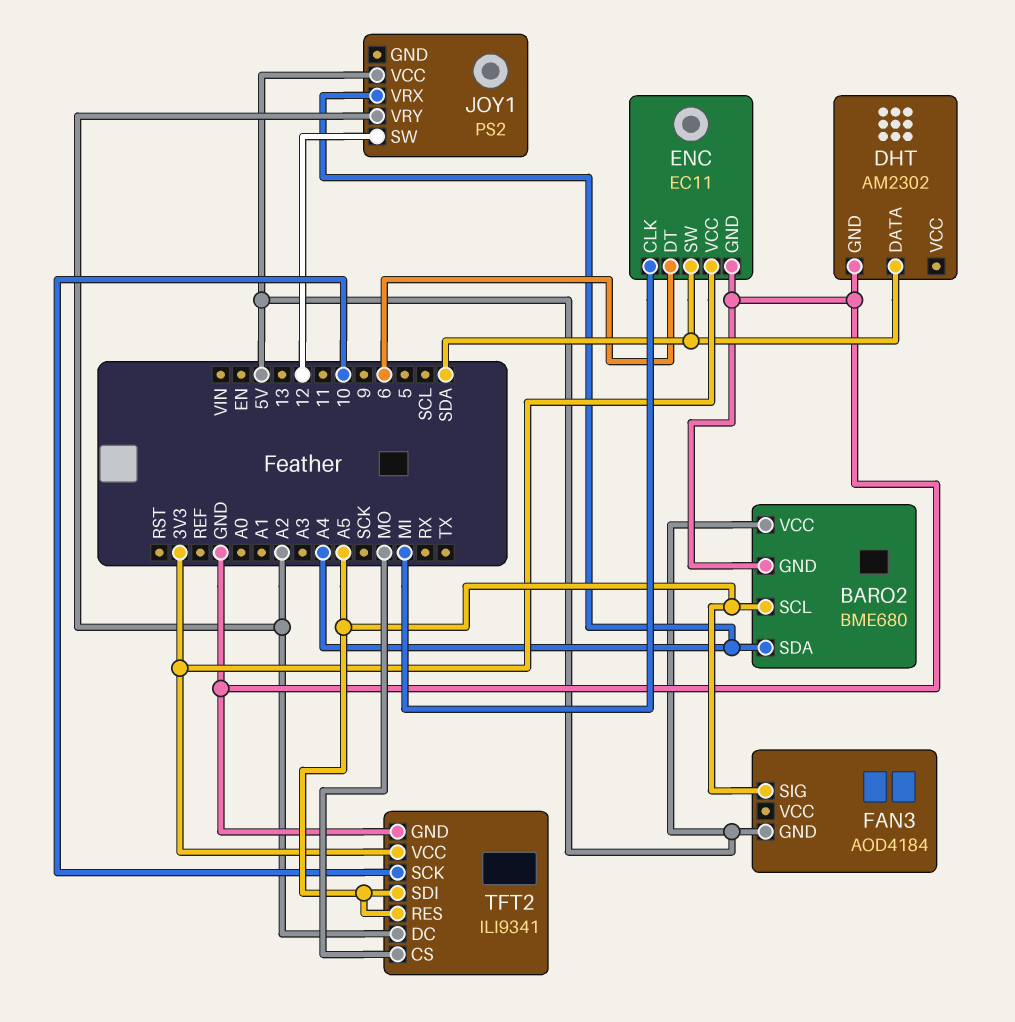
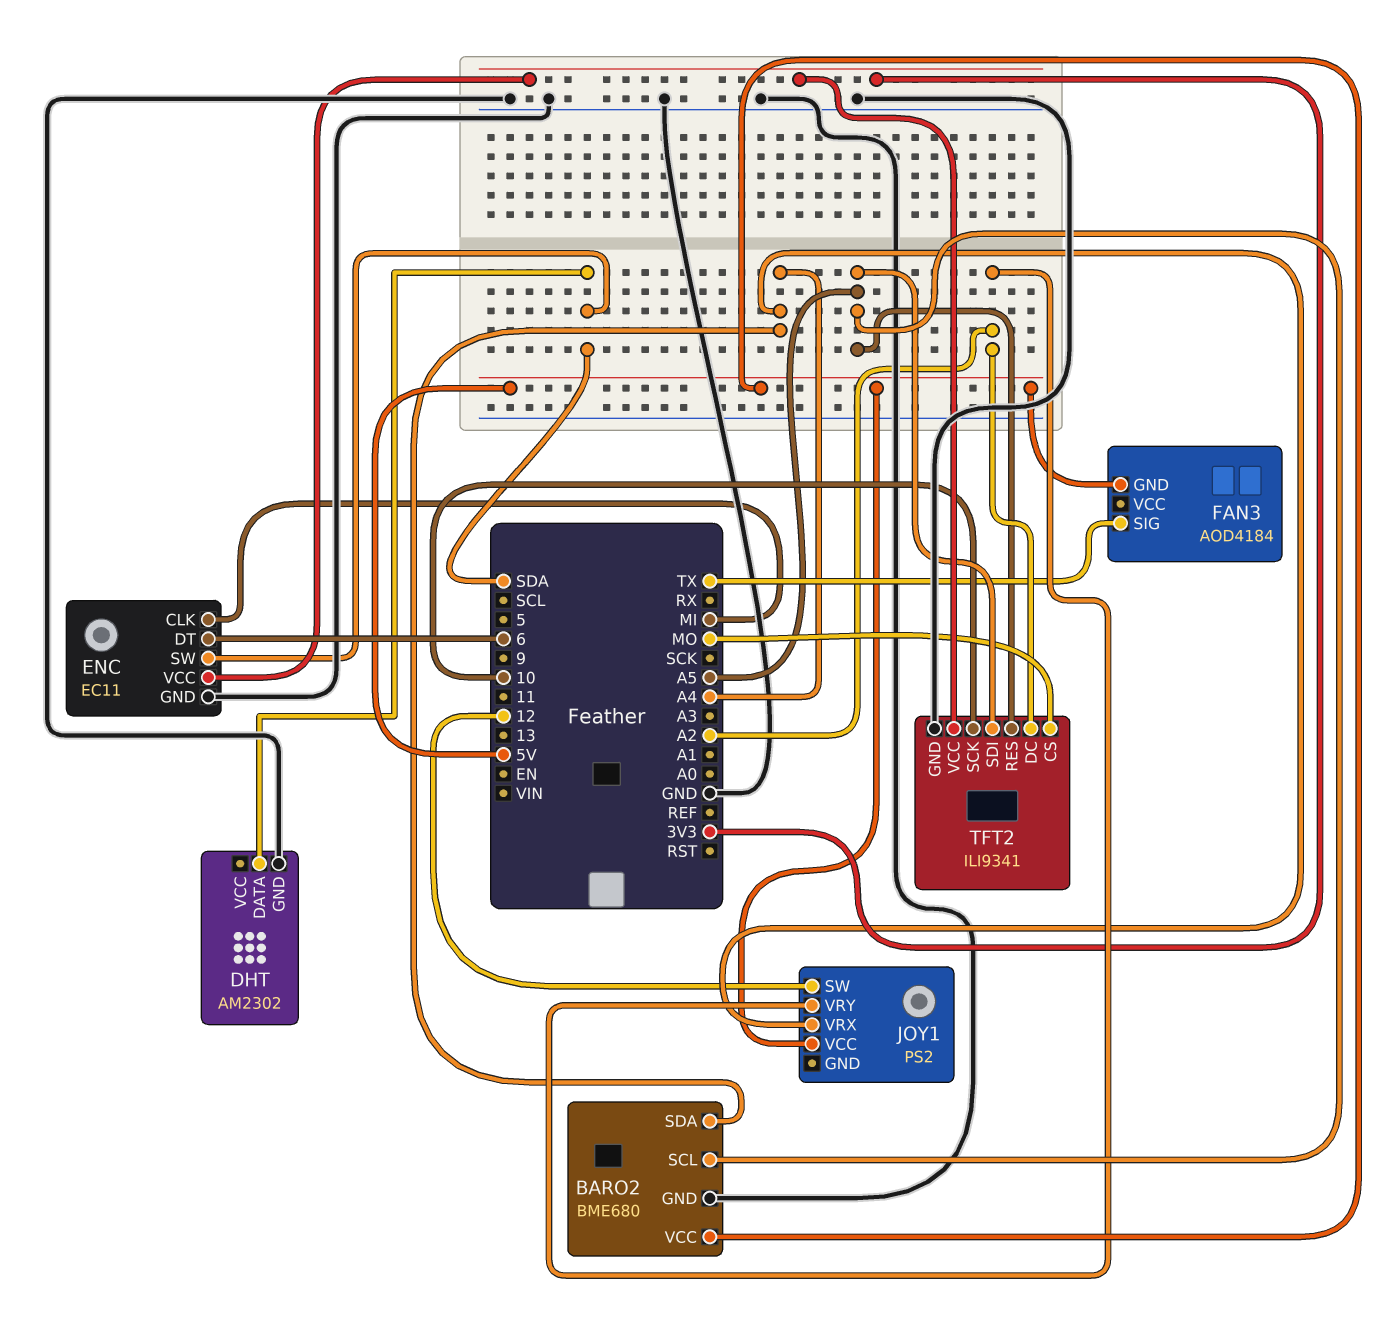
FAN3 pin SIG: A5 -> TX

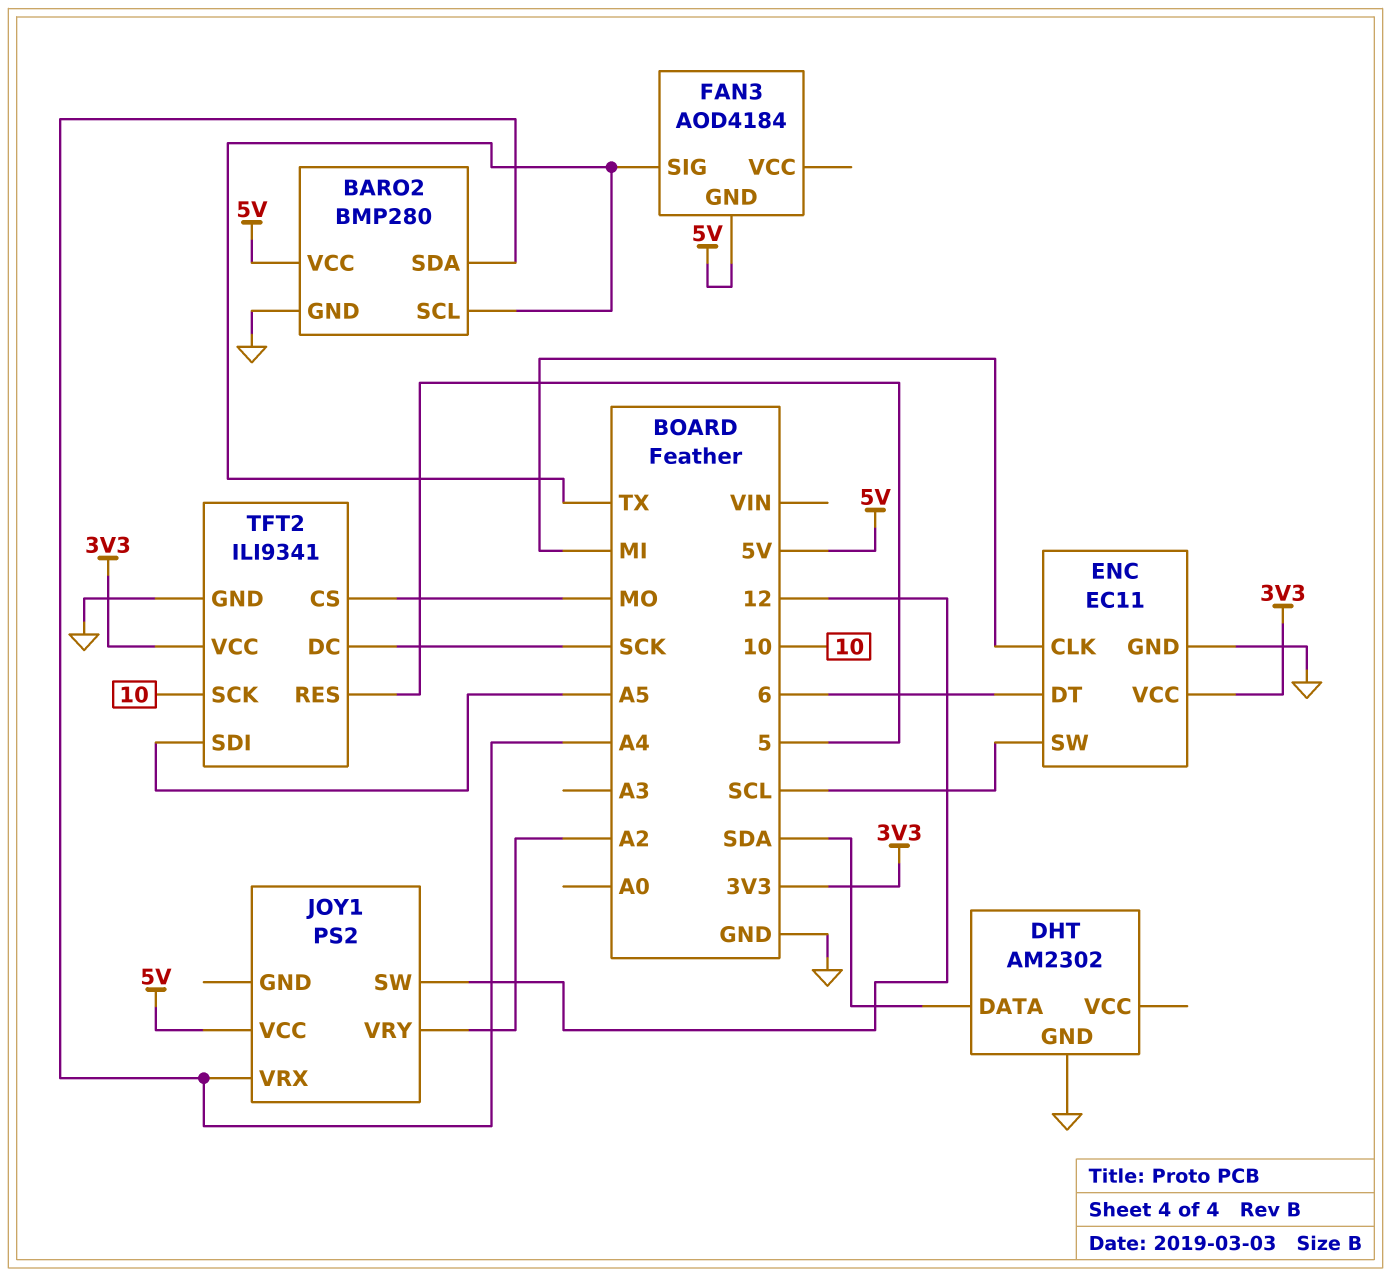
BARO2: BME680 -> BMP280
BARO2 pin SCL: A5 -> TX
ENC pin SW: SDA -> SCL
TFT2 pin DC: A2 -> SCK
TFT2 pin RES: A5 -> 5

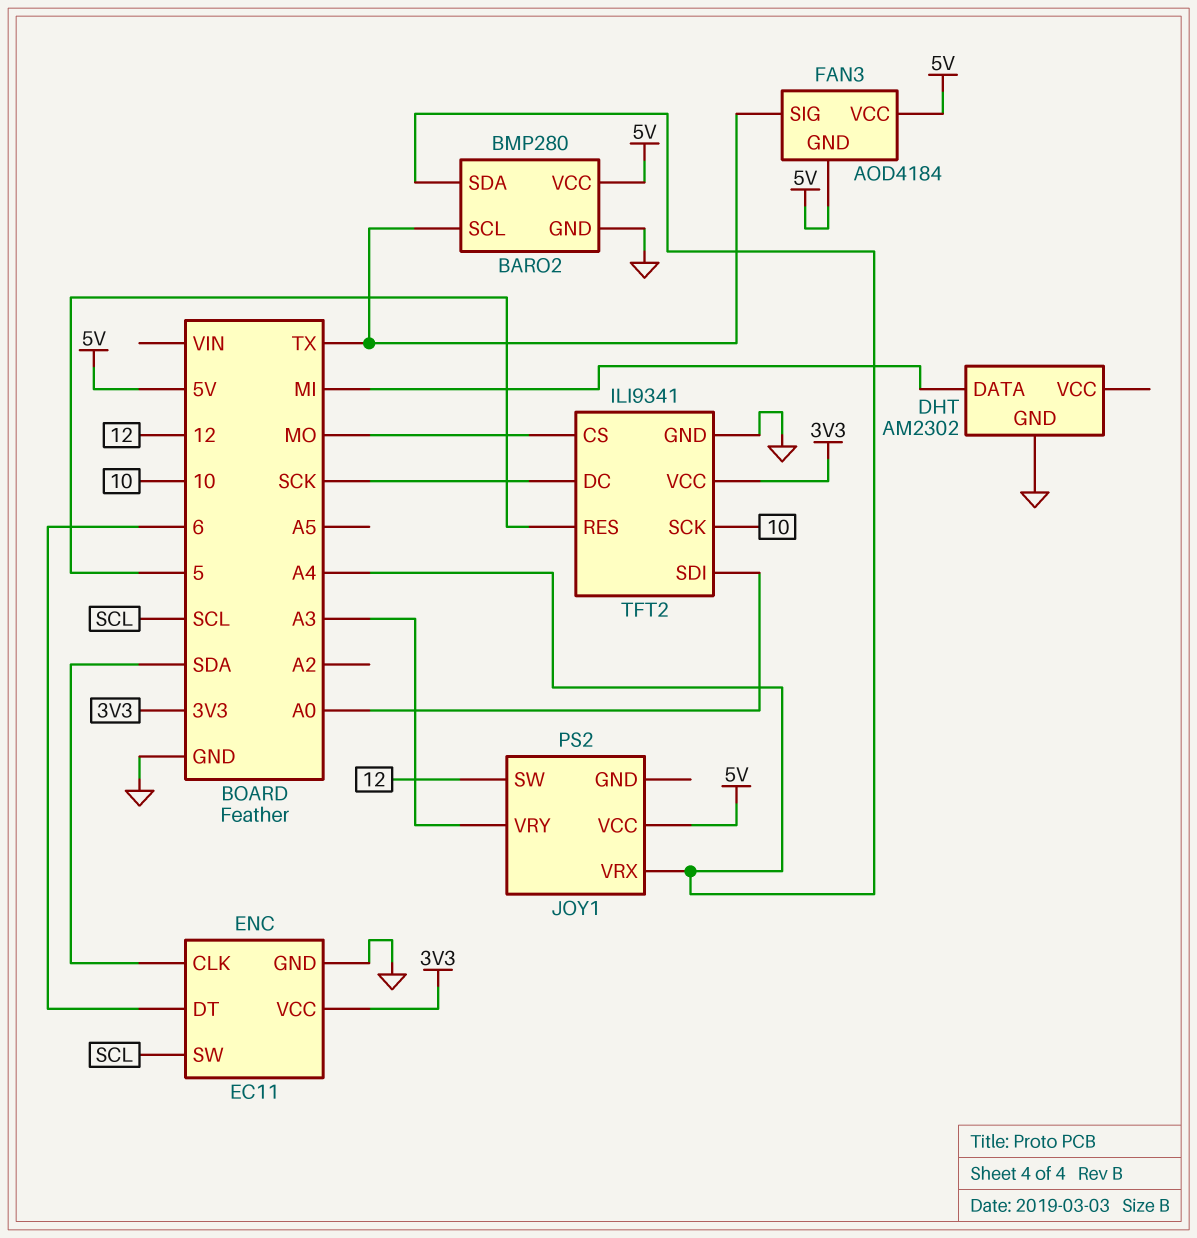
DHT pin DATA: SDA -> MI
ENC pin CLK: MI -> SDA
FAN3 pin VCC: none -> 5V
JOY1 pin VRY: A2 -> A3
TFT2 pin SDI: A5 -> A0

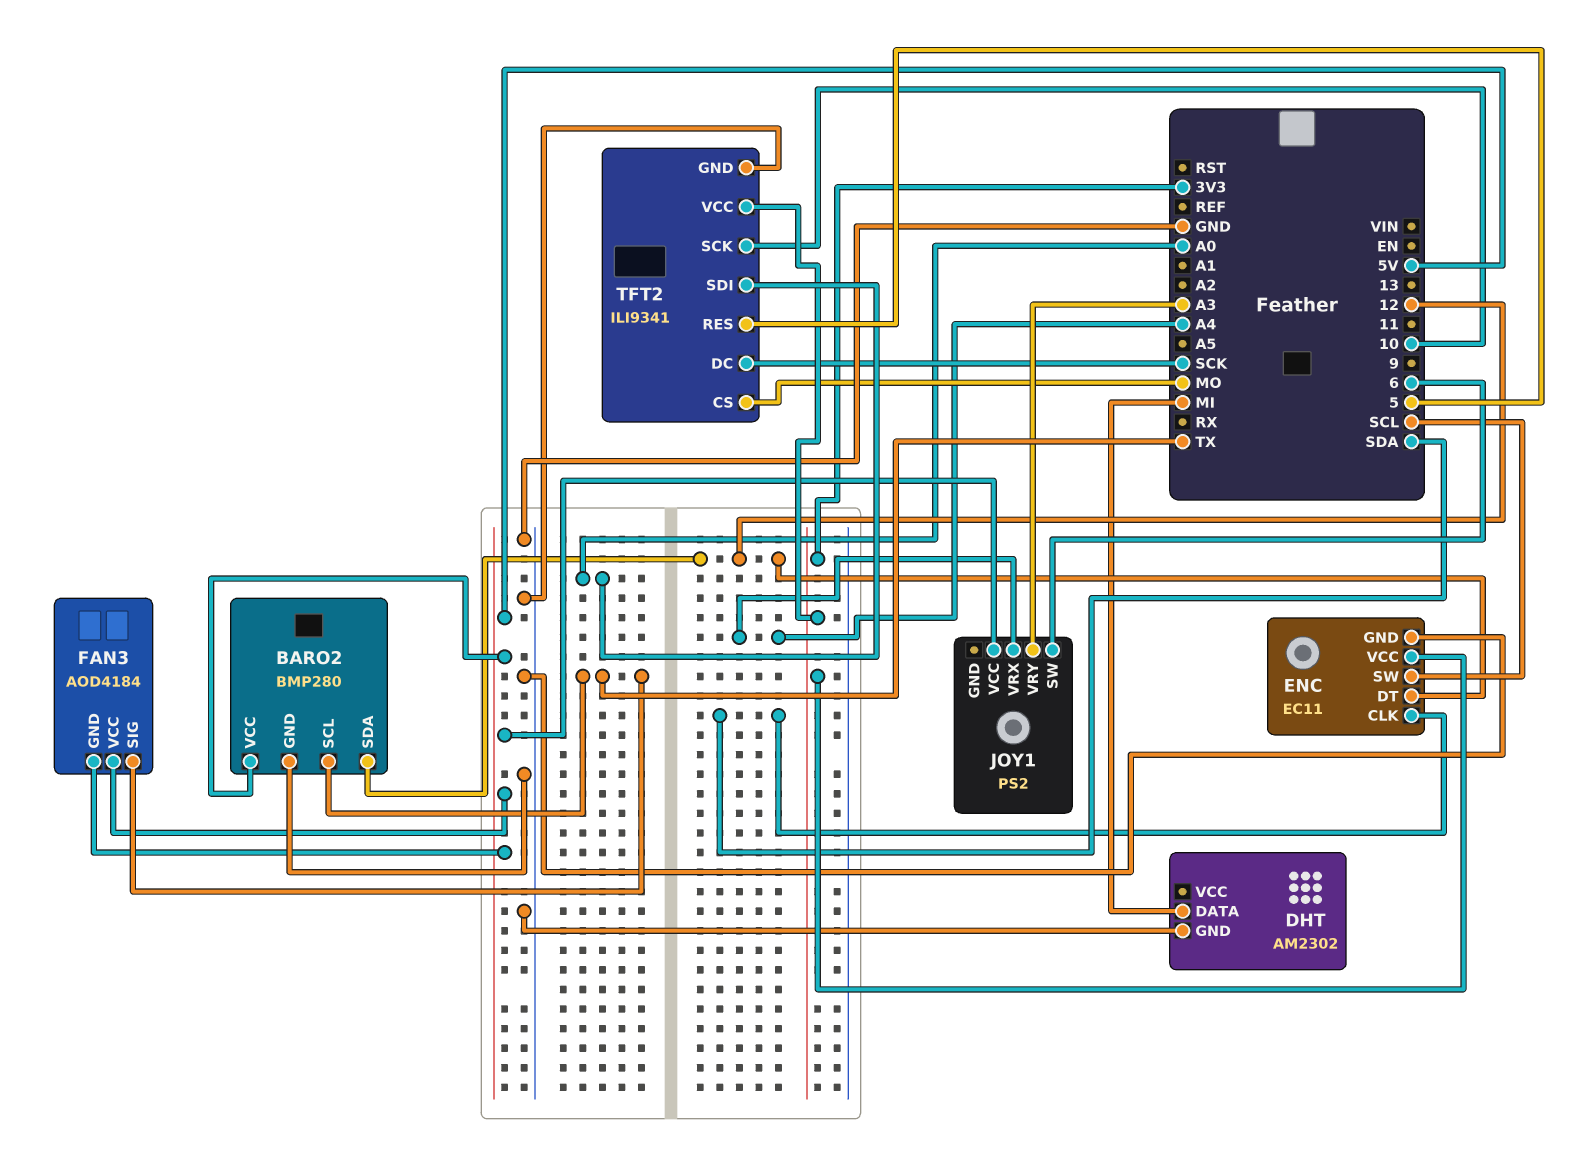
BARO2 pin SDA: A4 -> 12
ENC pin DT: 6 -> 12
JOY1 pin SW: 12 -> 6

